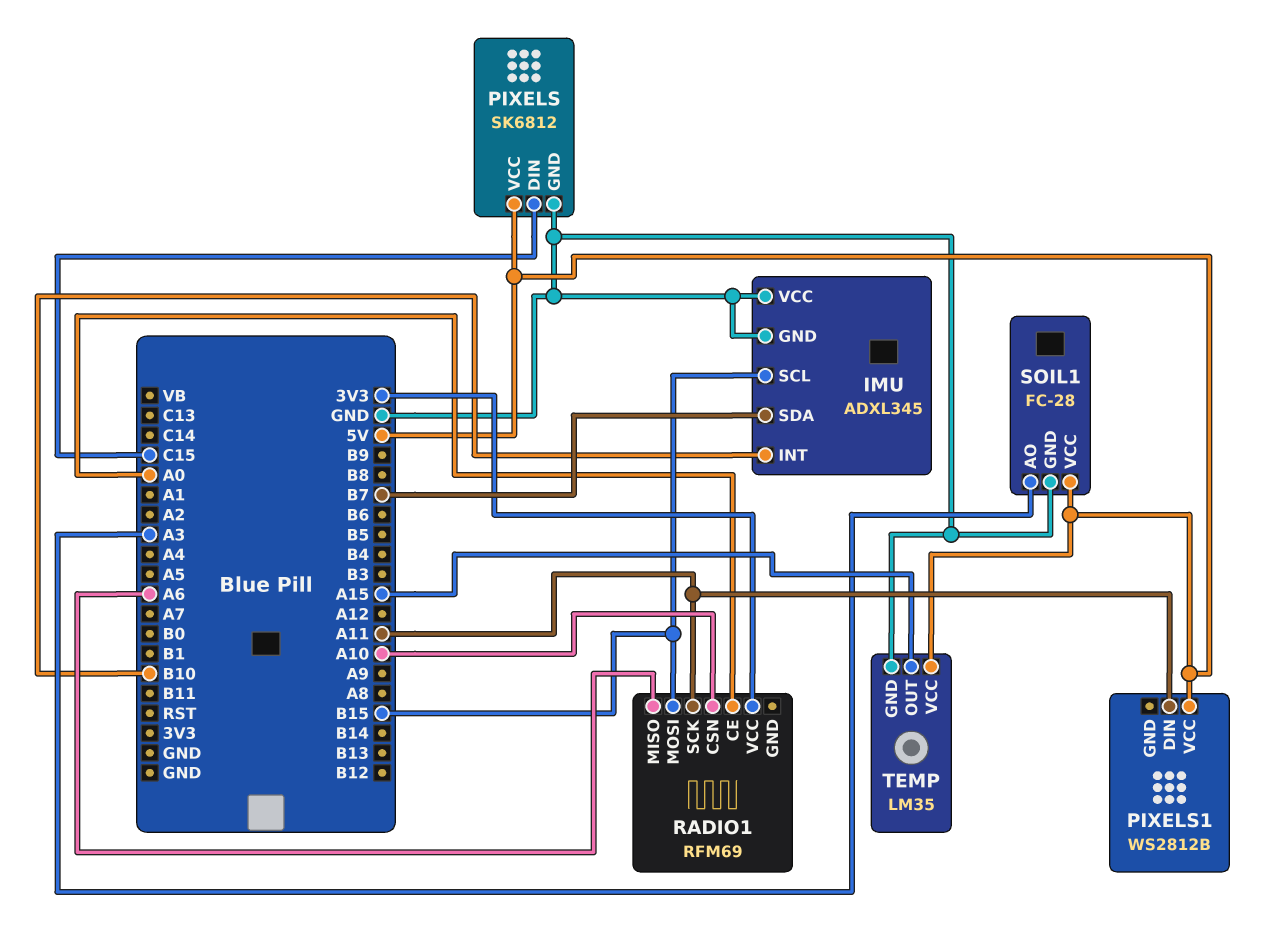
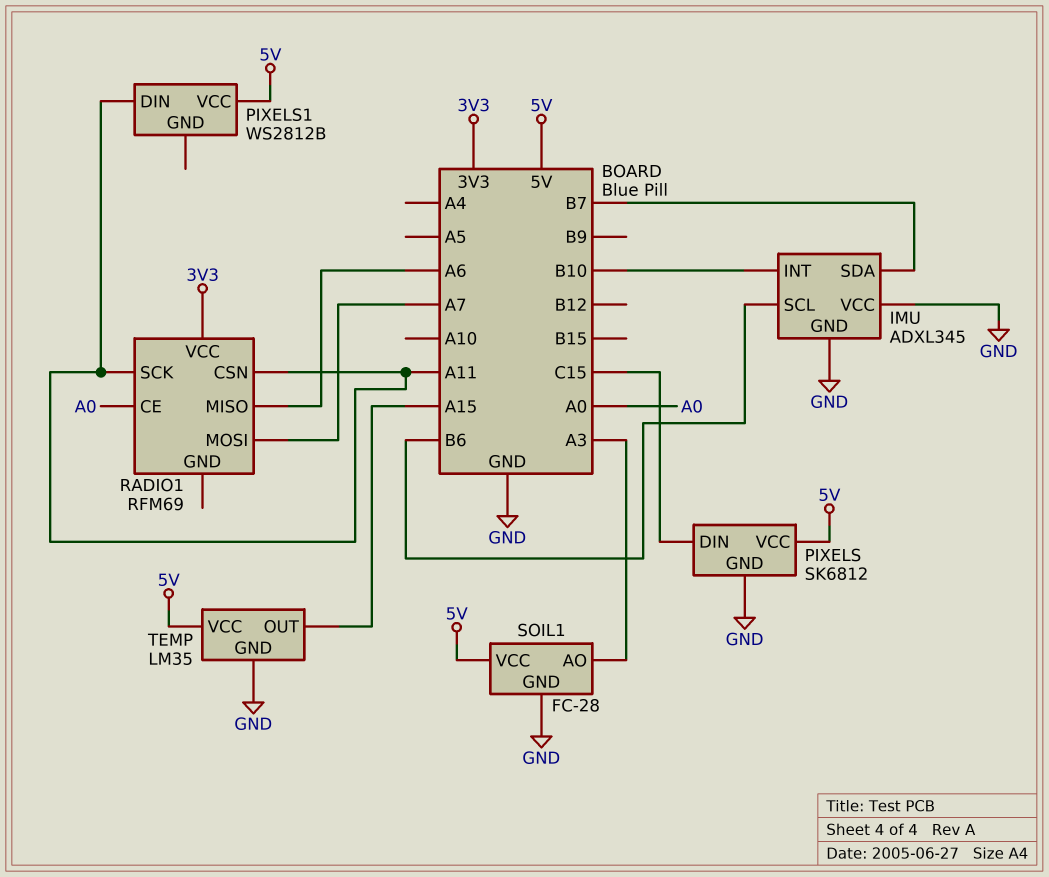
IMU pin SCL: B15 -> B6
RADIO1 pin CSN: A10 -> A11
RADIO1 pin MOSI: B15 -> A7

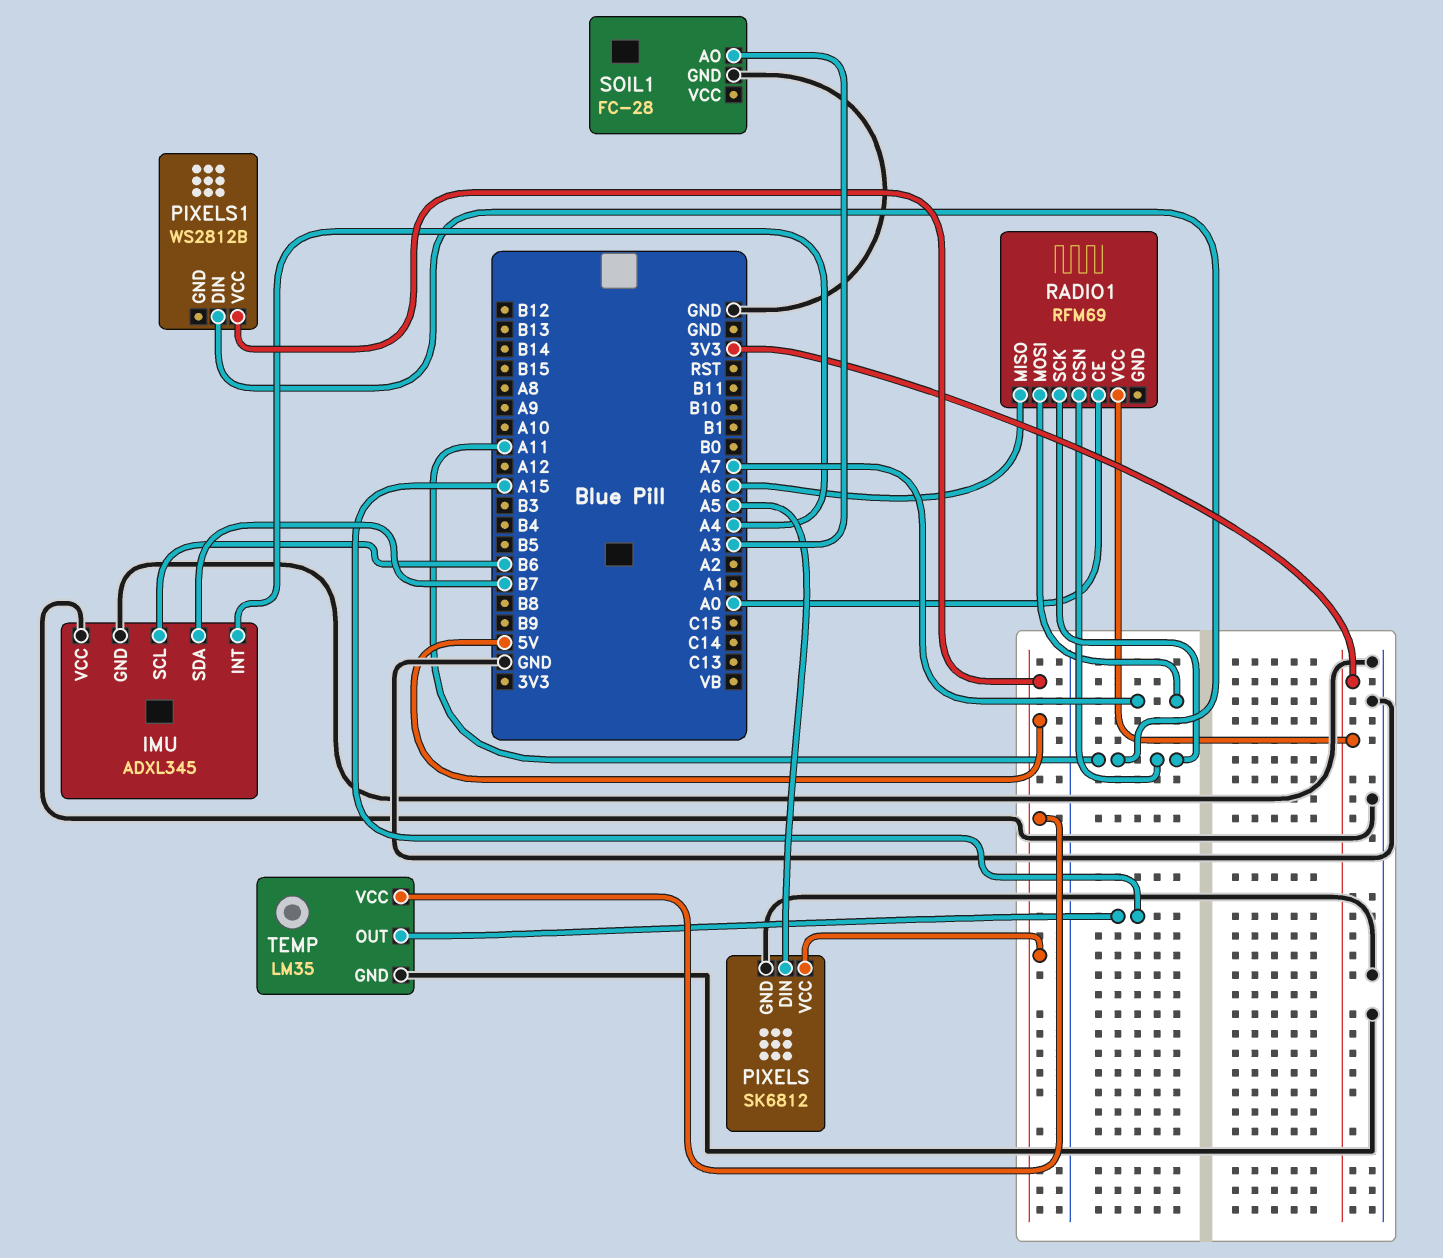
IMU pin INT: B10 -> A4
PIXELS pin DIN: C15 -> A5
SOIL1 pin VCC: 5V -> none

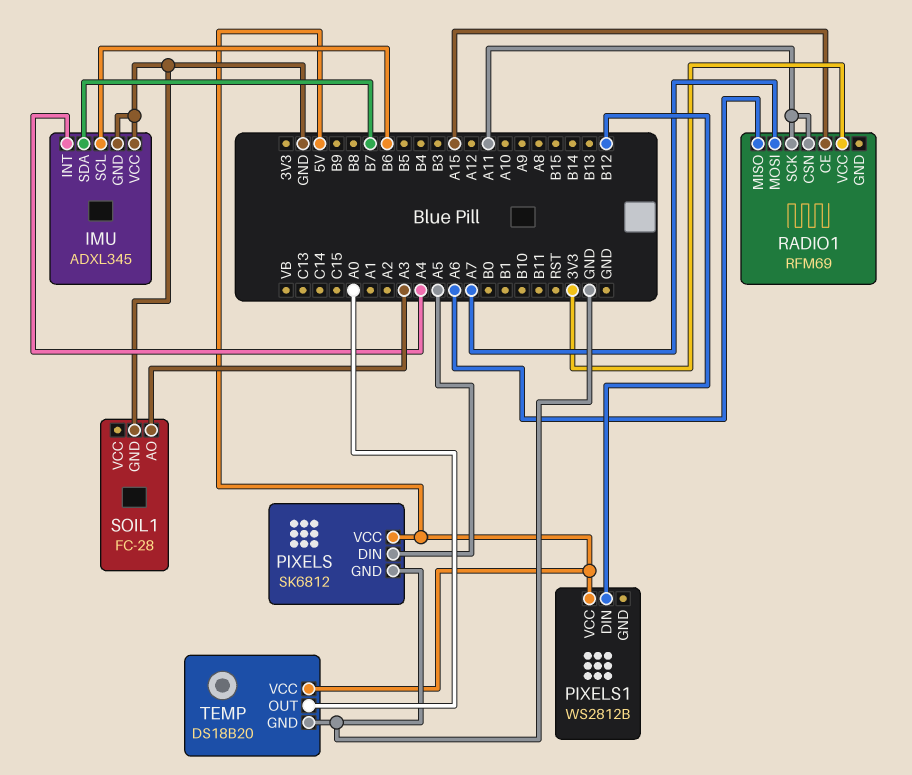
PIXELS1 pin DIN: A11 -> B12
RADIO1 pin CE: A0 -> A15
TEMP: LM35 -> DS18B20
TEMP pin OUT: A15 -> A0

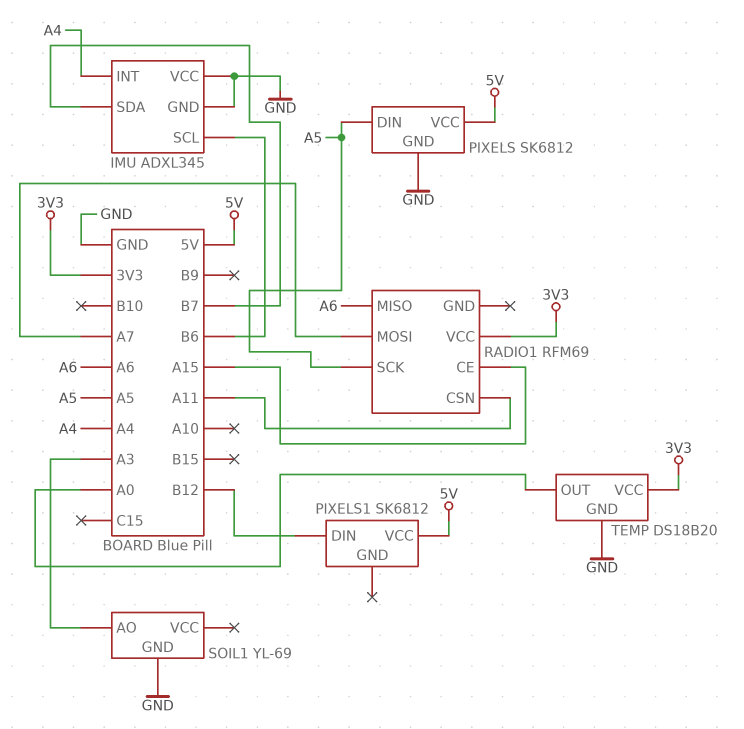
PIXELS1: WS2812B -> SK6812
RADIO1 pin SCK: A11 -> A5
SOIL1: FC-28 -> YL-69
TEMP pin VCC: 5V -> 3V3

